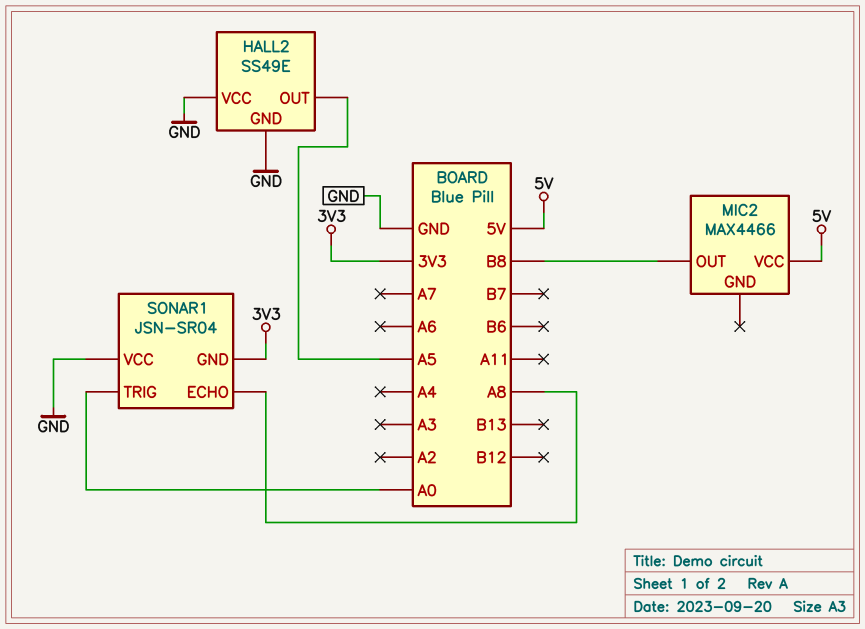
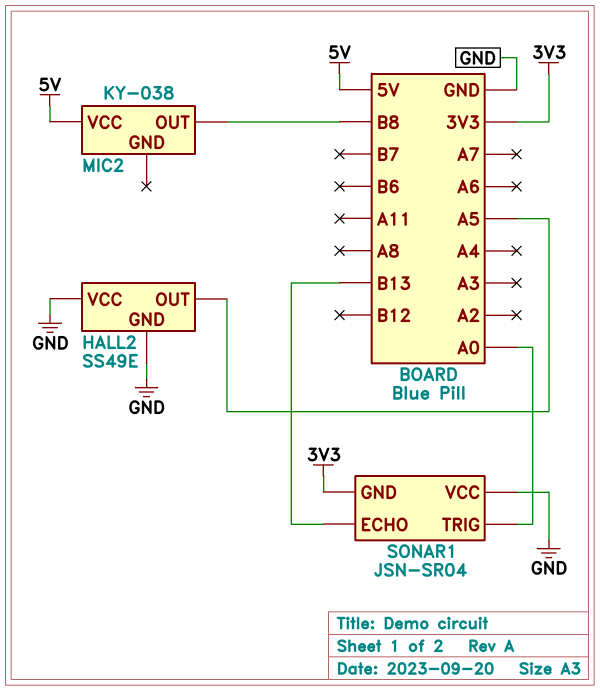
MIC2: MAX4466 -> KY-038
SONAR1 pin ECHO: A8 -> B13

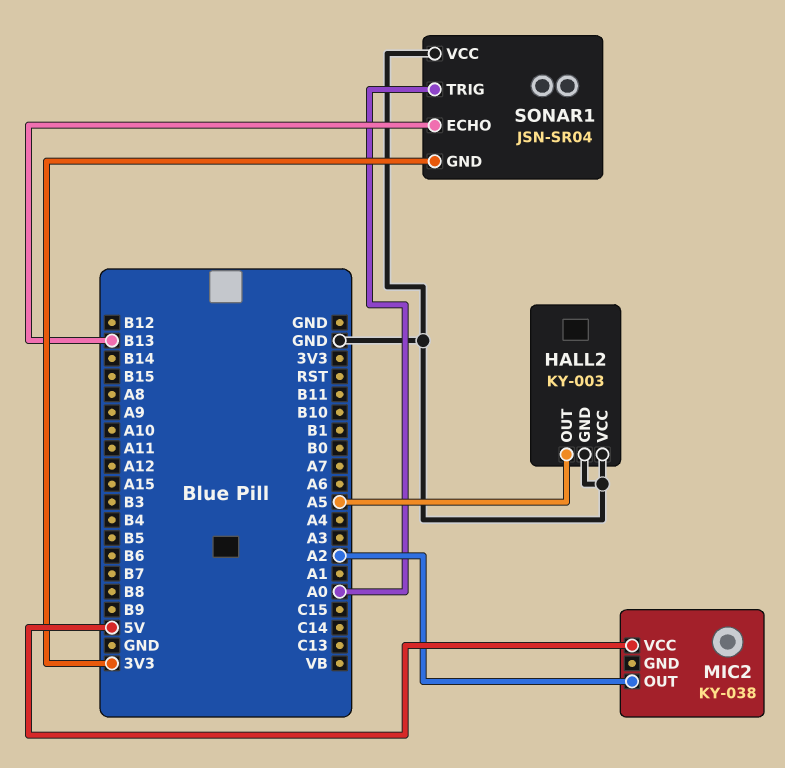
HALL2: SS49E -> KY-003
MIC2 pin OUT: B8 -> A2

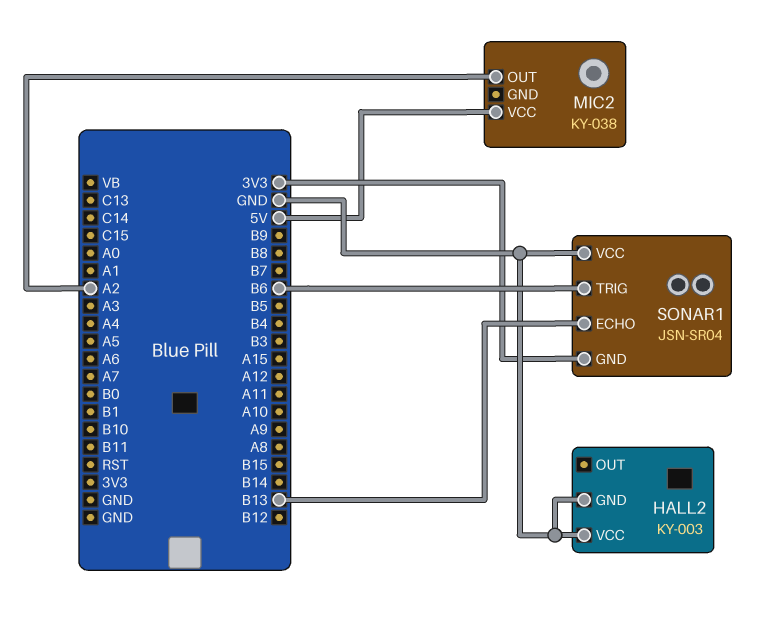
HALL2 pin OUT: A5 -> none
SONAR1 pin TRIG: A0 -> B6

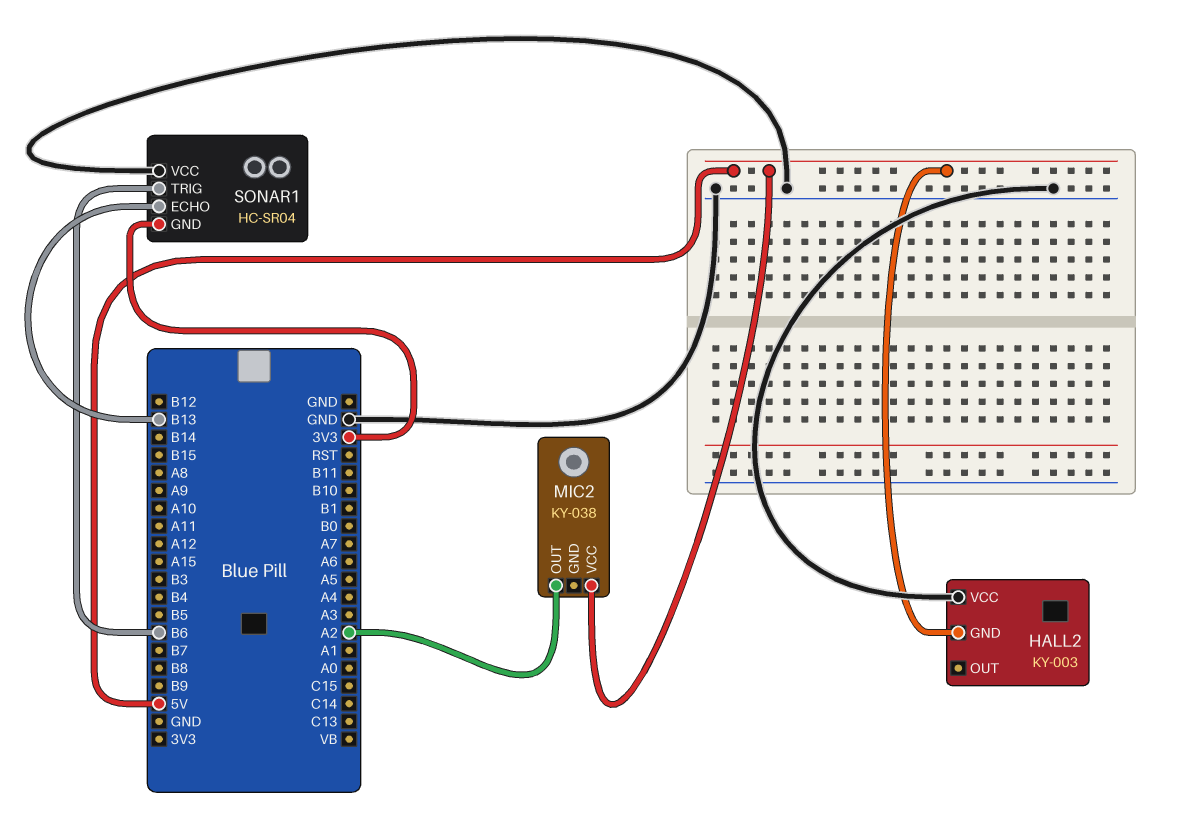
HALL2 pin GND: GND -> 5V
SONAR1: JSN-SR04 -> HC-SR04

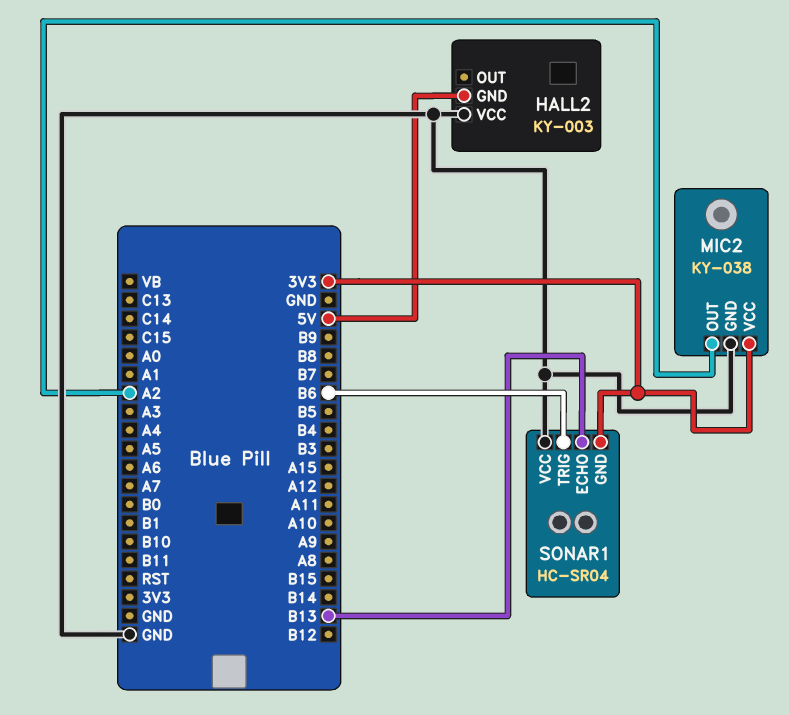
MIC2 pin GND: none -> GND
MIC2 pin VCC: 5V -> 3V3

